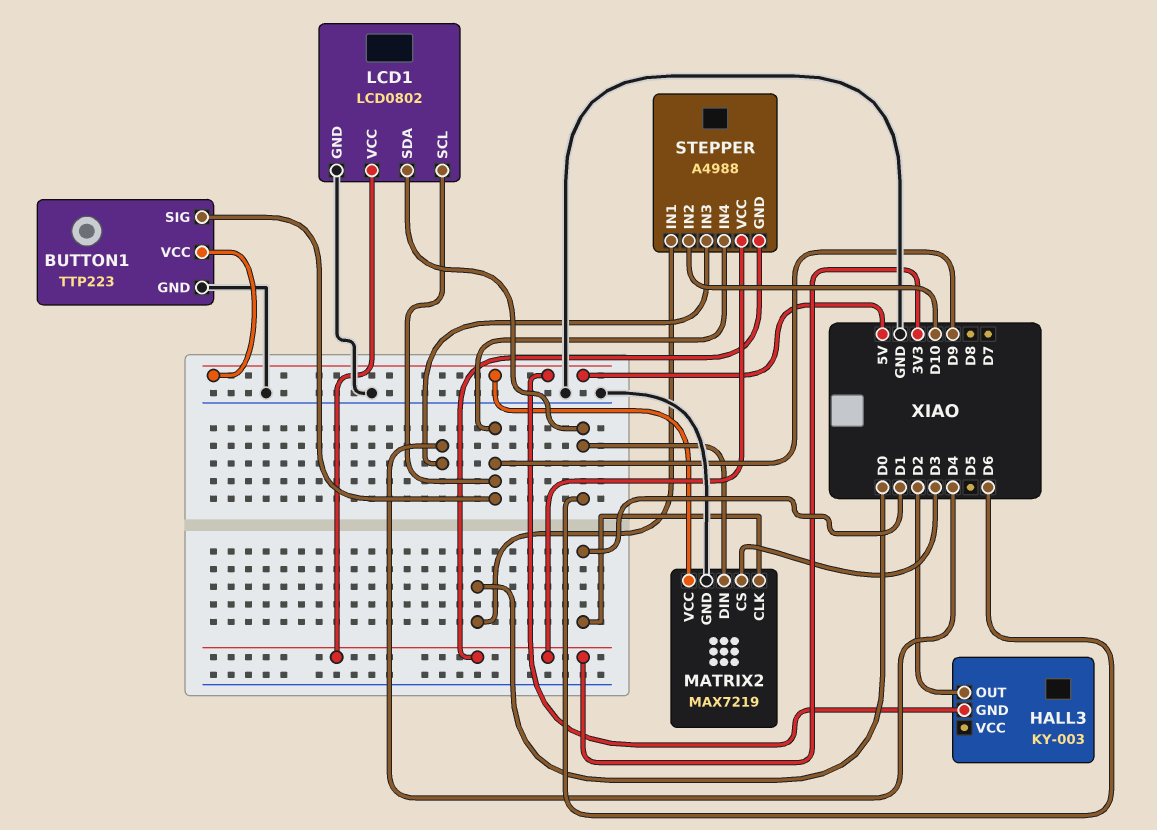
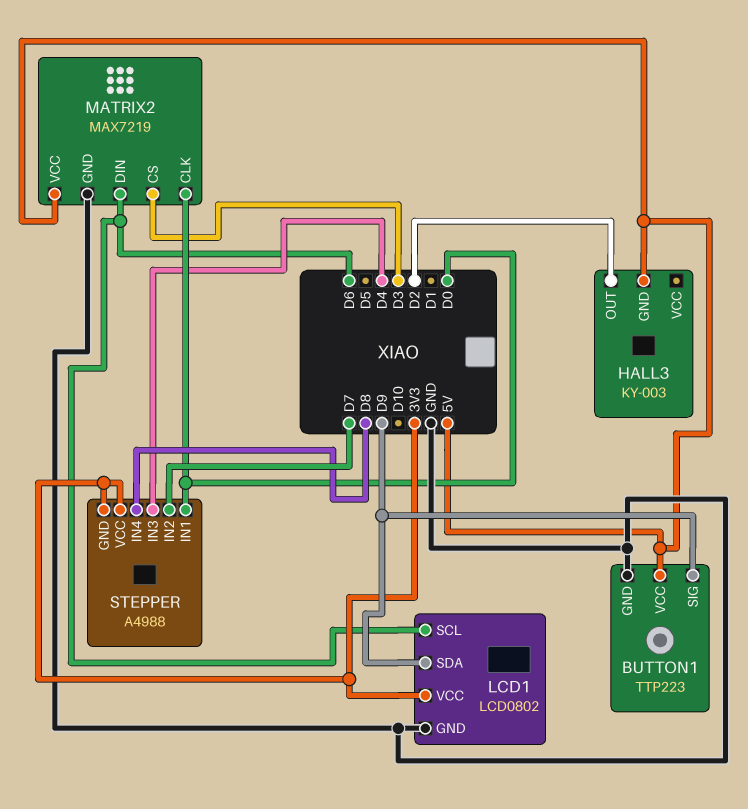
LCD1 pin SCL: D9 -> D6
LCD1 pin SDA: D6 -> D9
MATRIX2 pin CLK: D1 -> D0
STEPPER pin IN2: D10 -> D7
STEPPER pin IN4: D9 -> D8

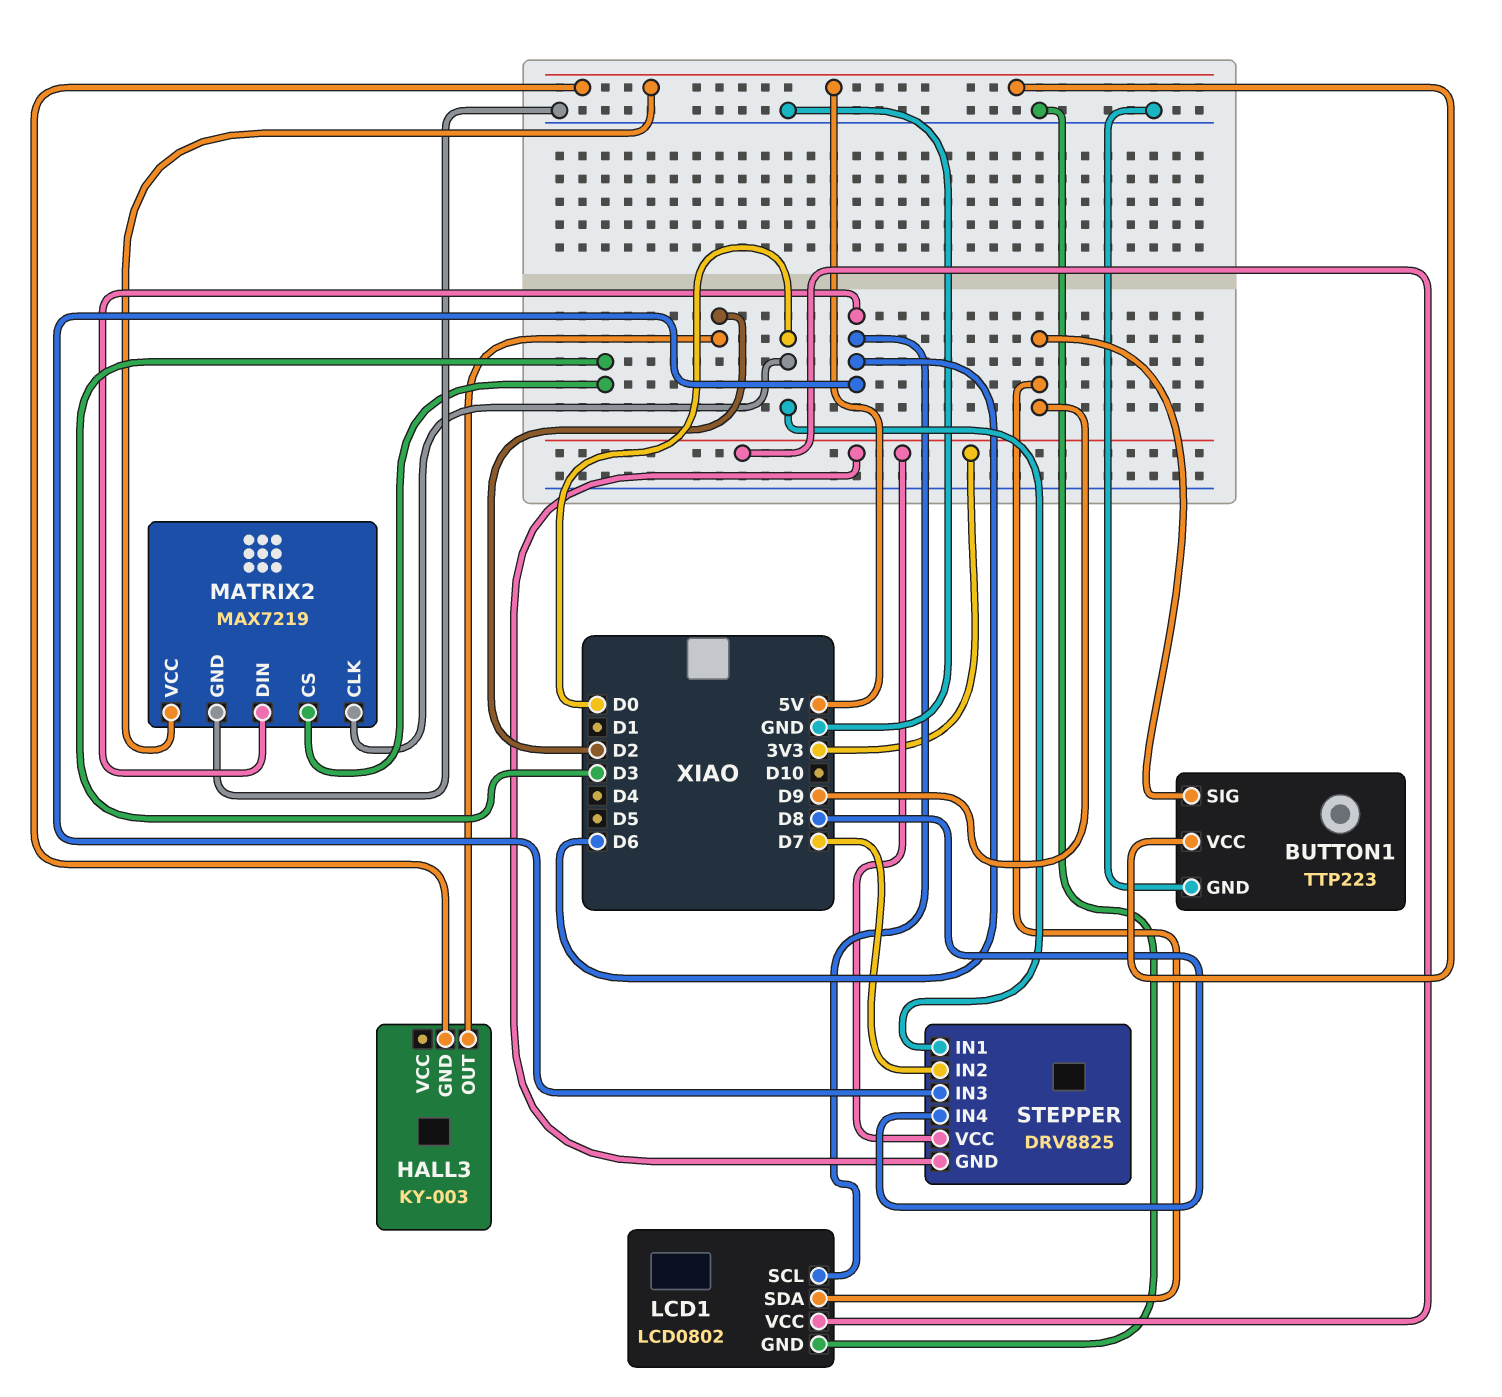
STEPPER: A4988 -> DRV8825
STEPPER pin IN3: D4 -> D6

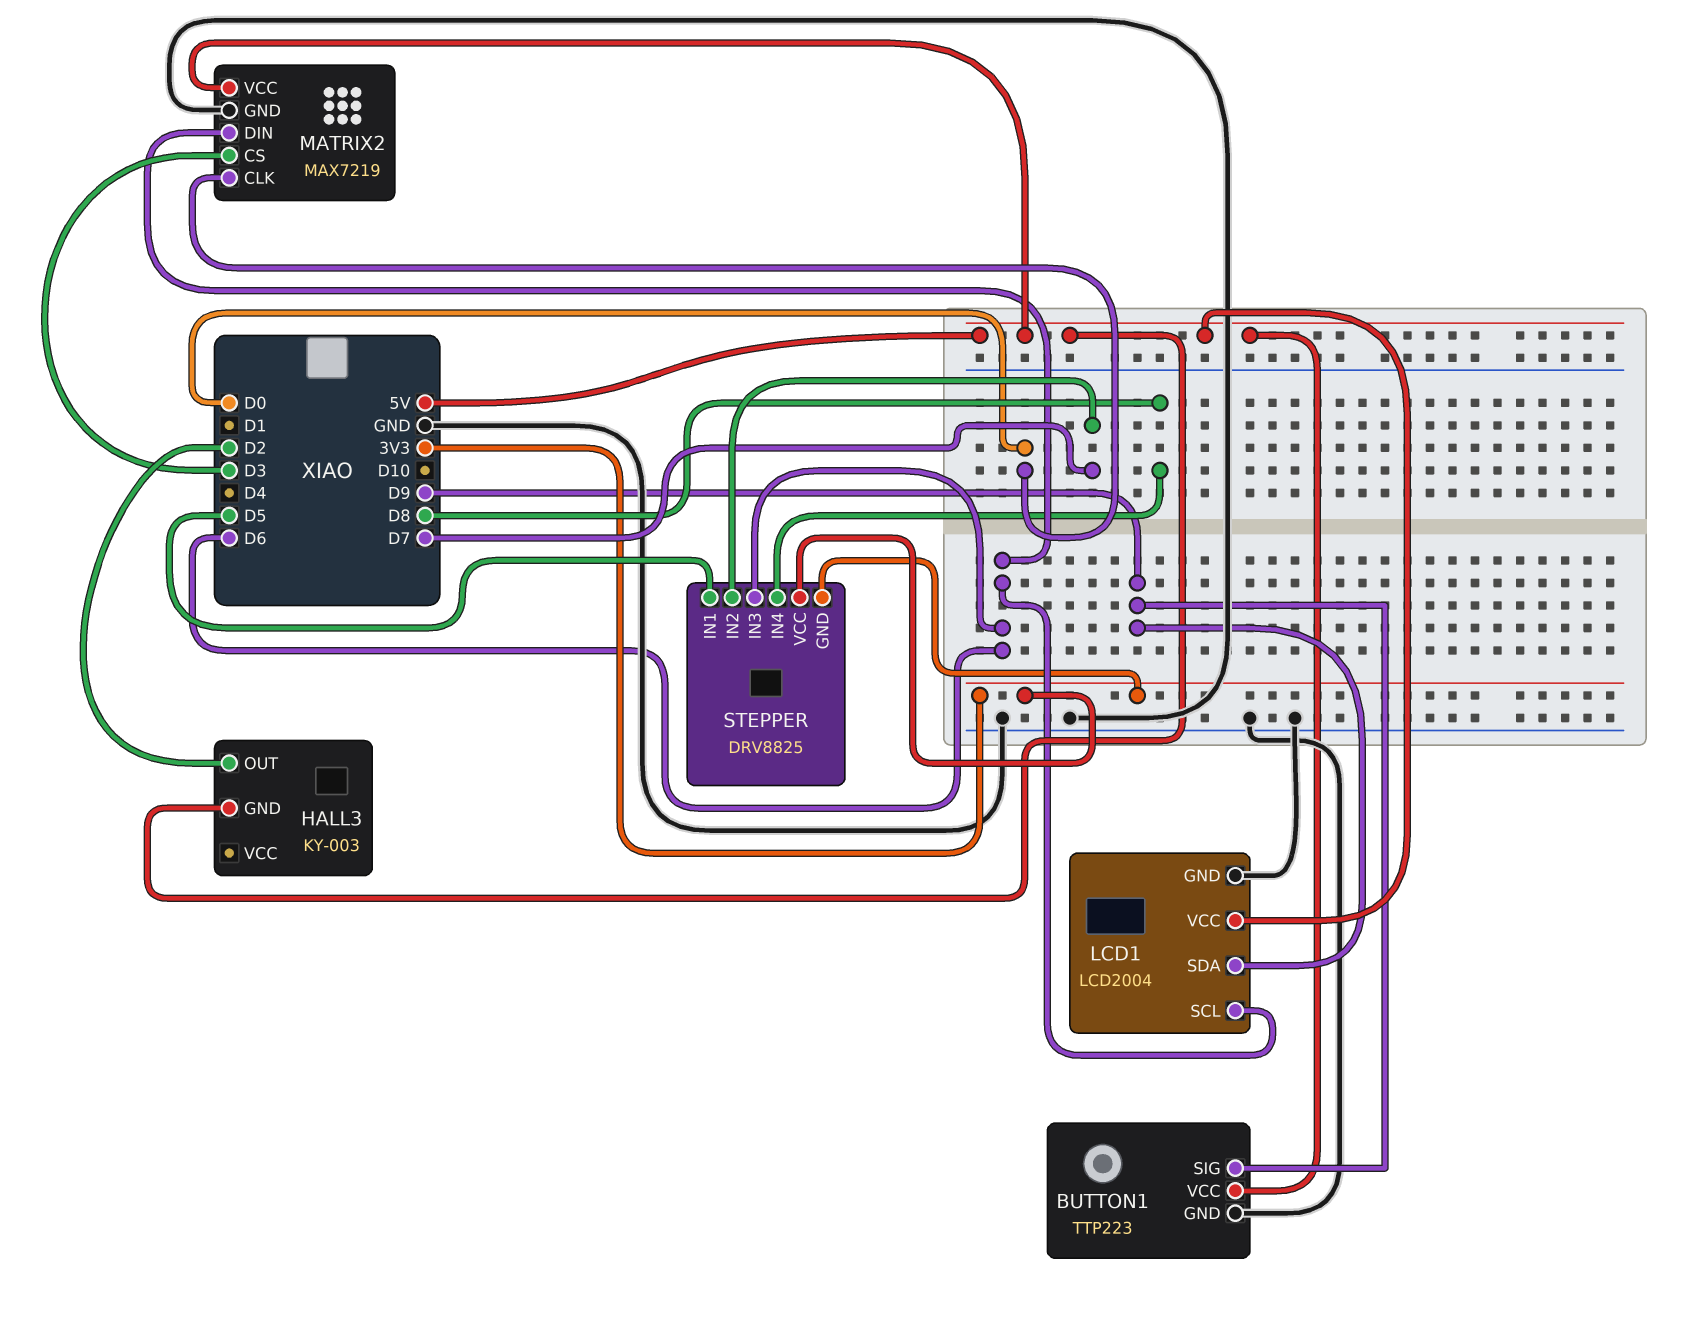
LCD1: LCD0802 -> LCD2004
LCD1 pin VCC: 3V3 -> 5V
STEPPER pin IN1: D0 -> D5

